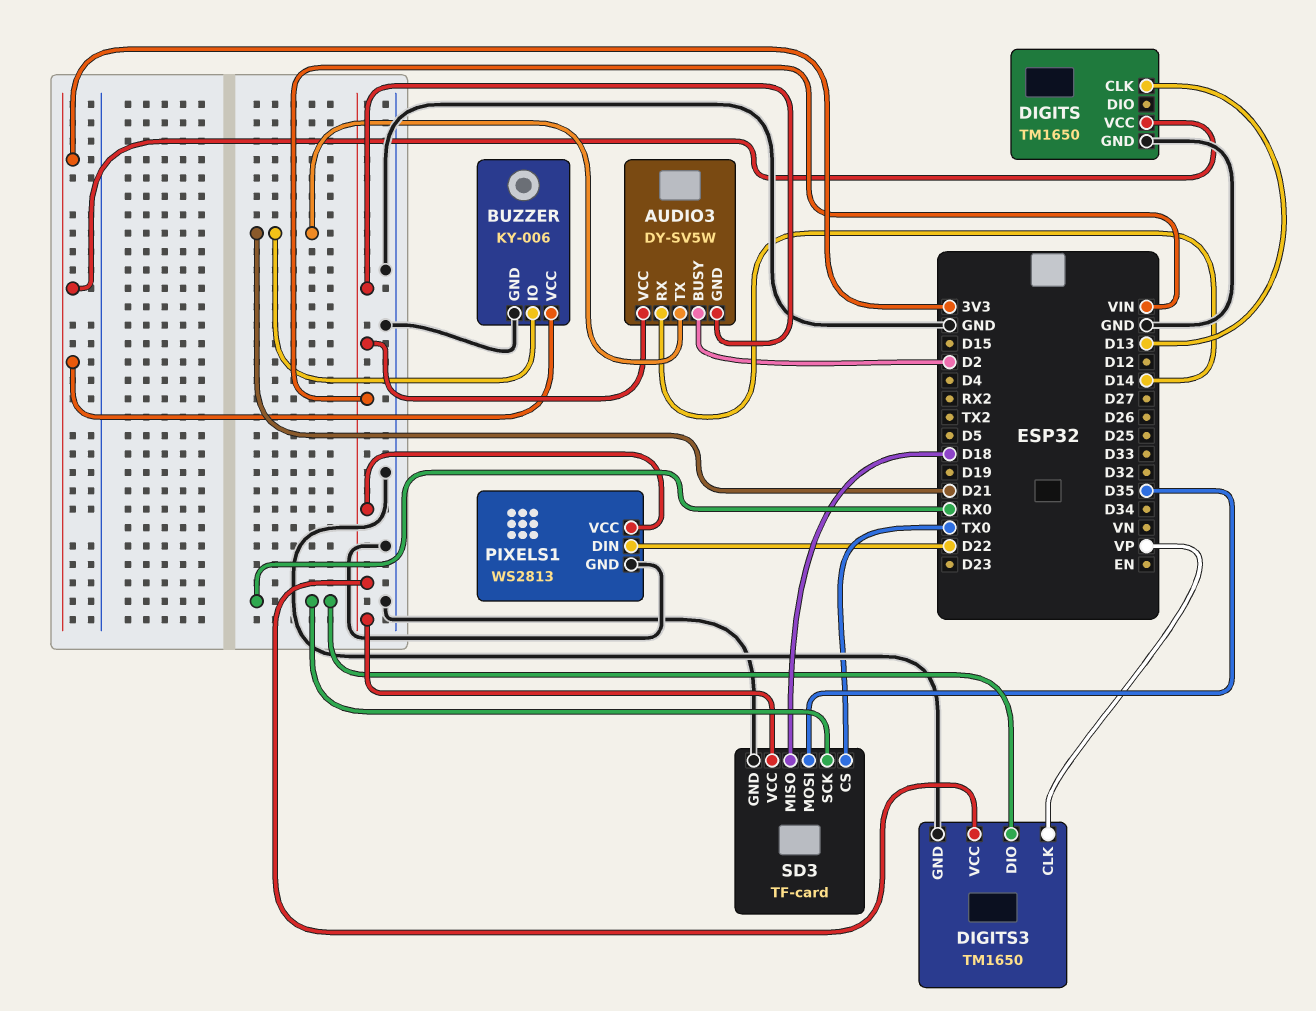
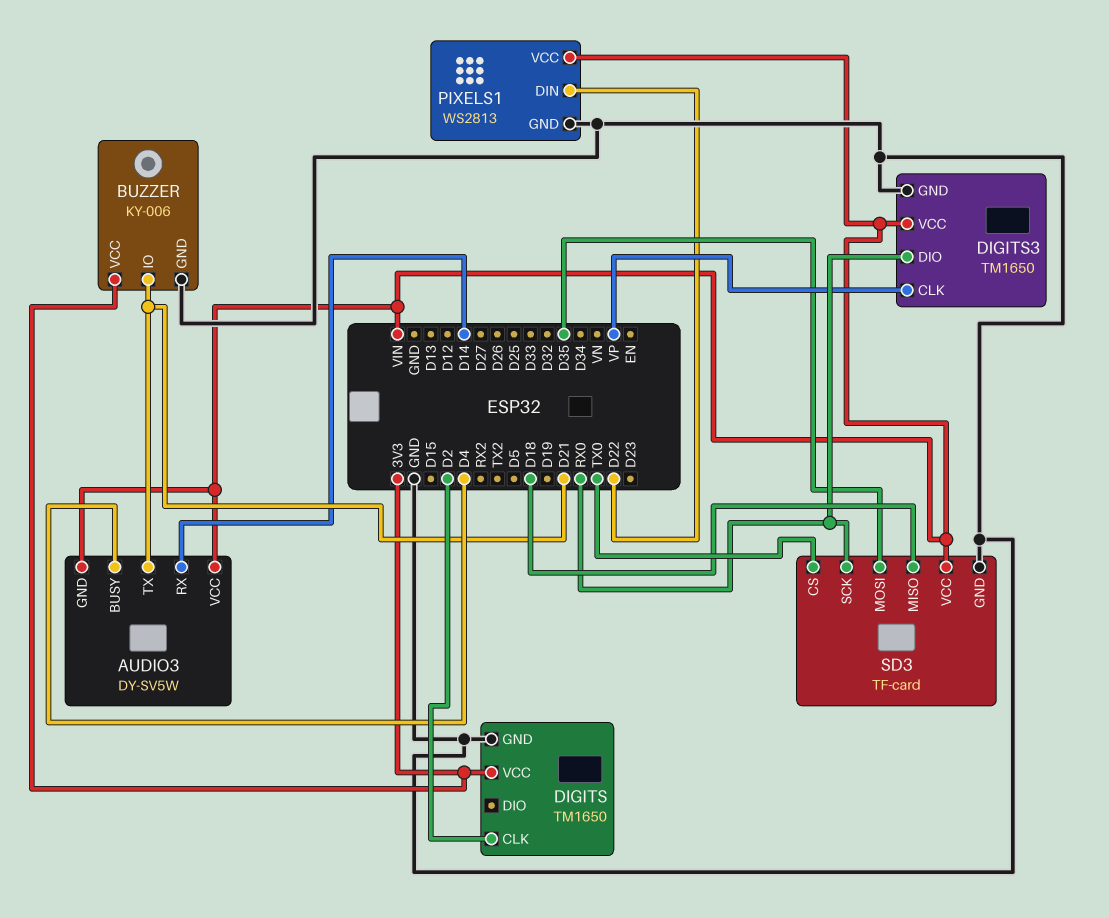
AUDIO3 pin BUSY: D2 -> D4
DIGITS pin CLK: D13 -> D2

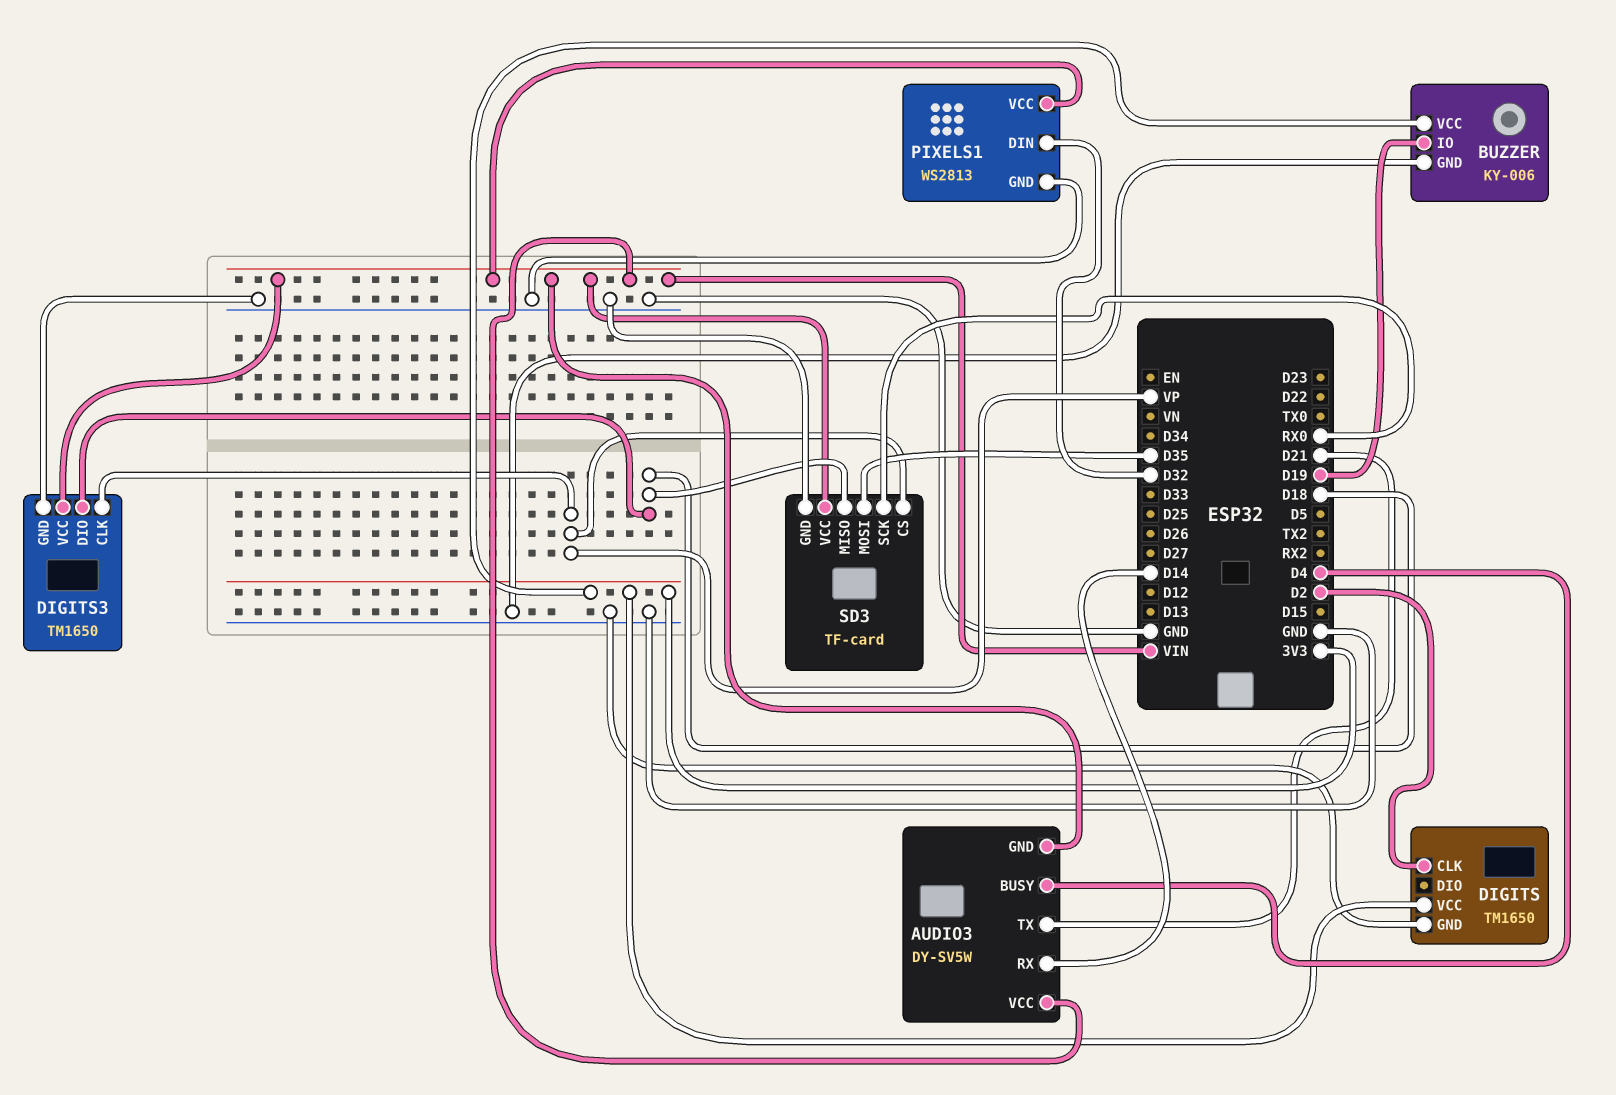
BUZZER pin IO: D21 -> D19
DIGITS3 pin DIO: RX0 -> D18
PIXELS1 pin DIN: D22 -> D32
SD3 pin CS: TX0 -> VP

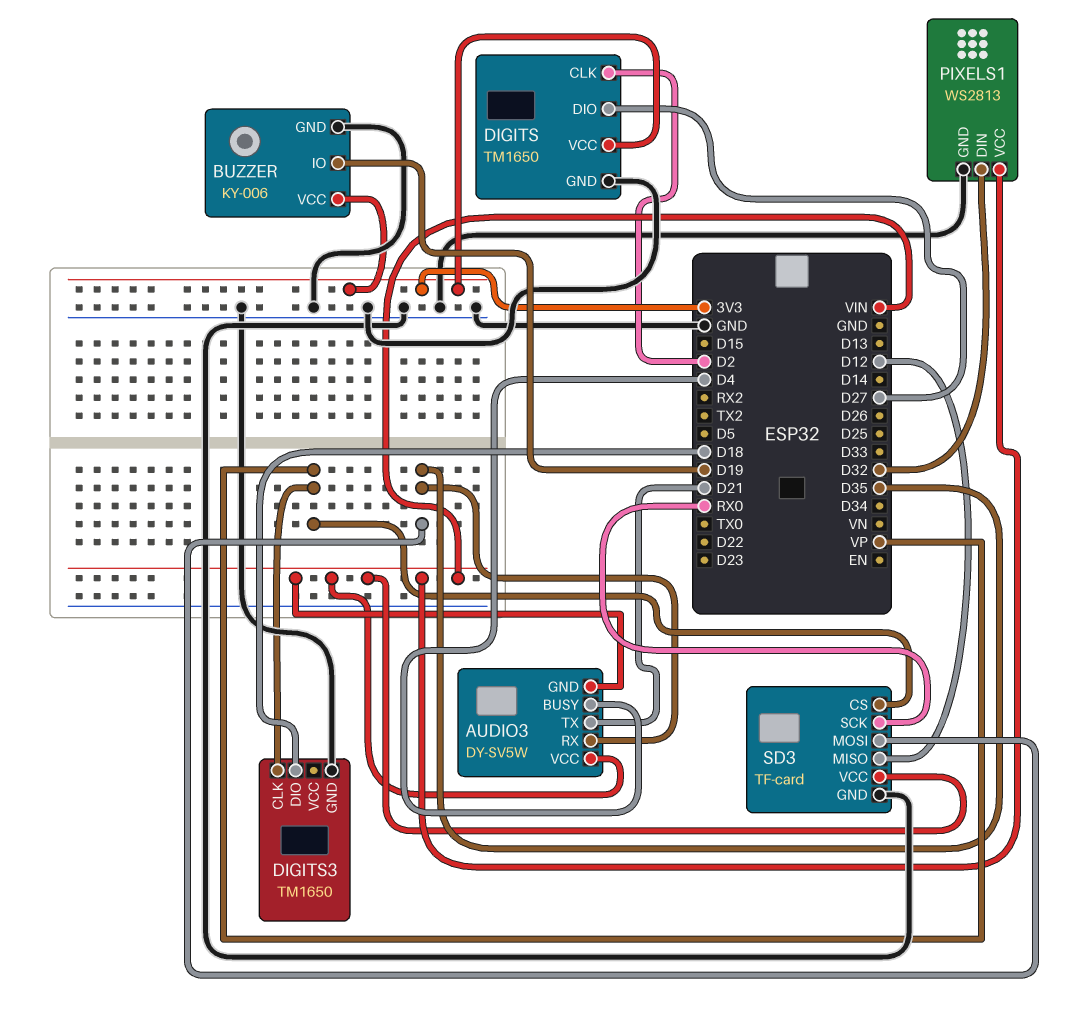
AUDIO3 pin RX: D14 -> D35
DIGITS pin DIO: none -> D27
DIGITS3 pin VCC: VIN -> none
SD3 pin MISO: D18 -> D12

